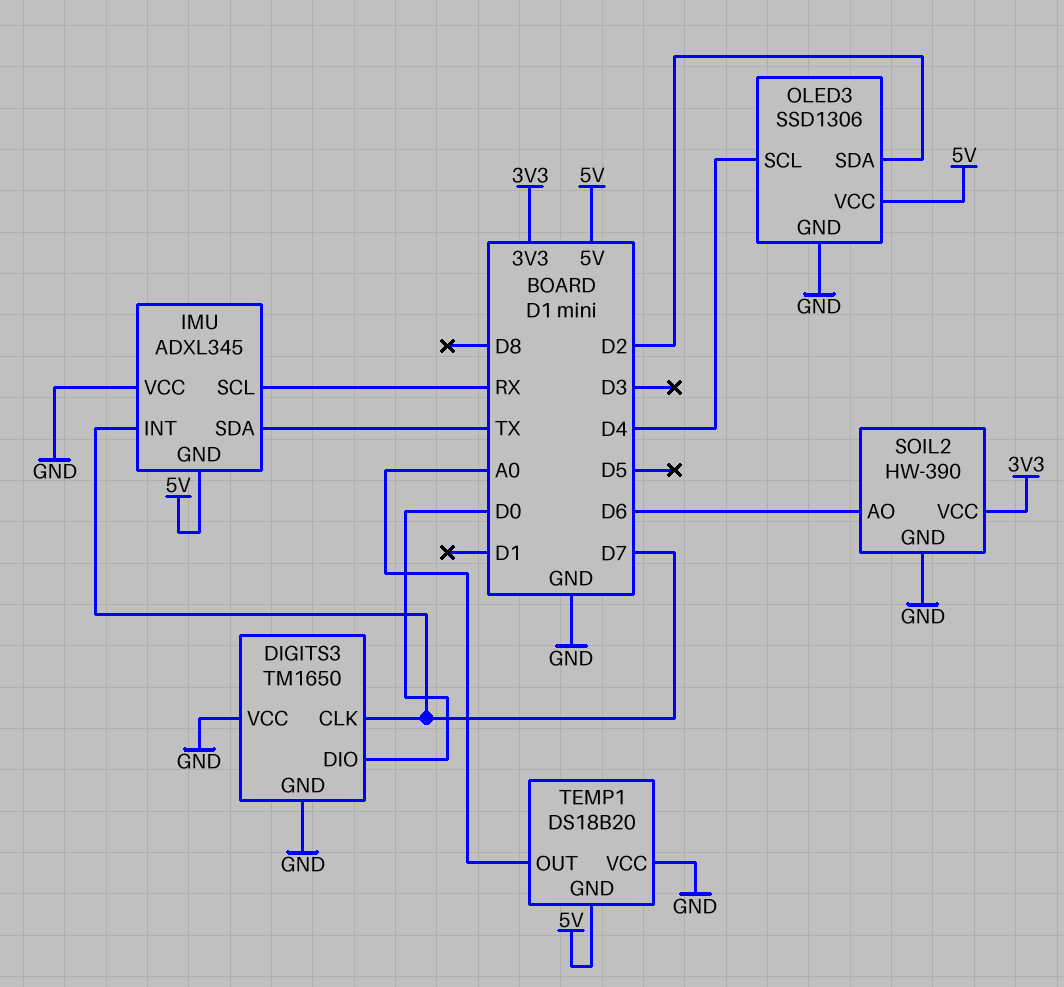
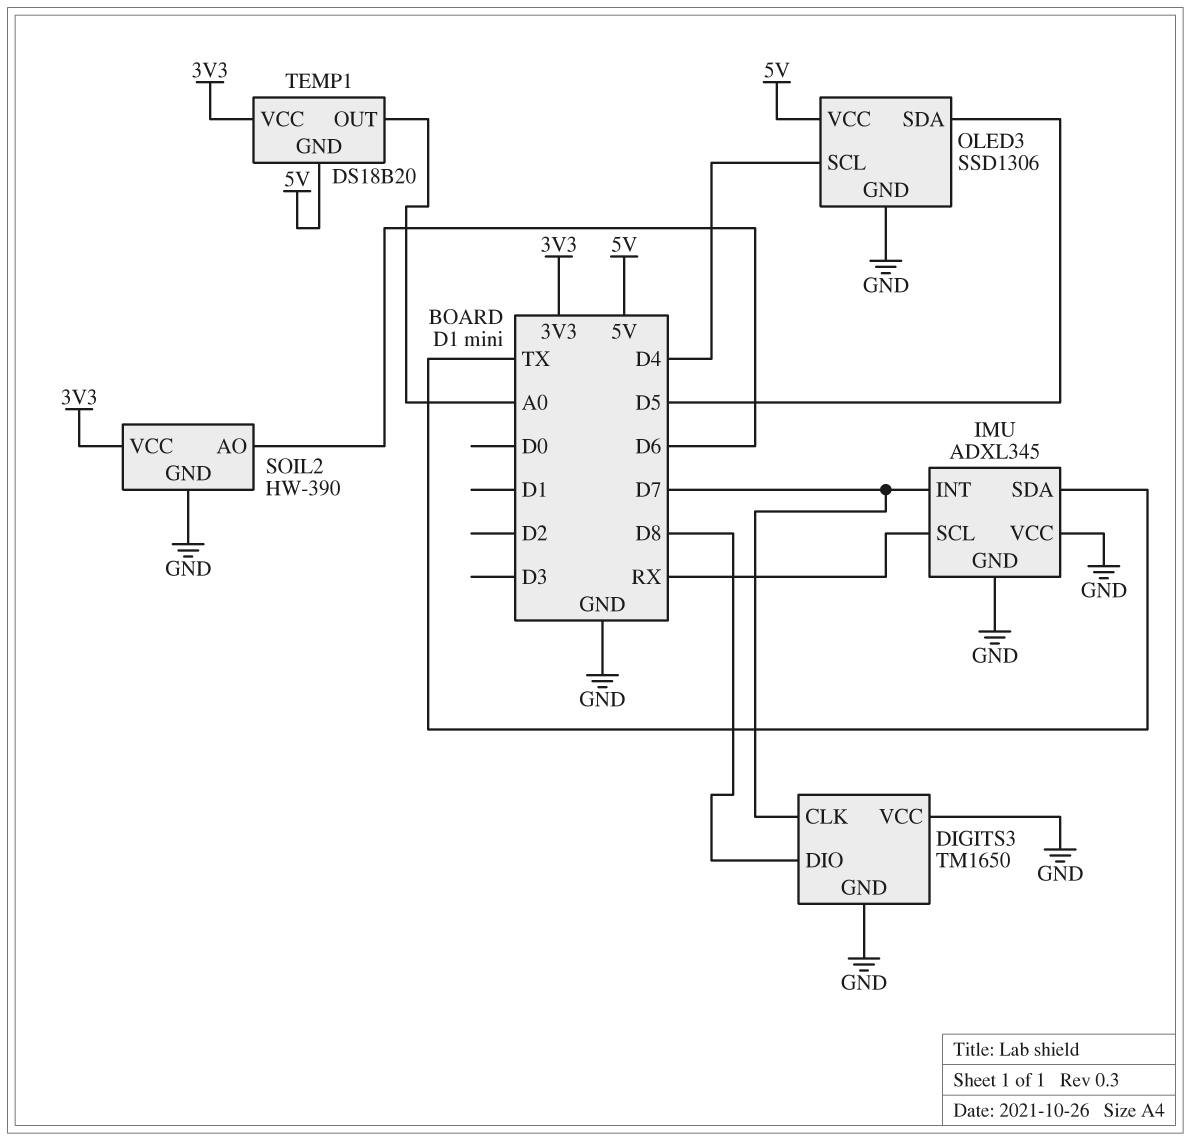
DIGITS3 pin DIO: D0 -> D8
IMU pin GND: 5V -> GND
OLED3 pin SDA: D2 -> D5
TEMP1 pin VCC: GND -> 3V3

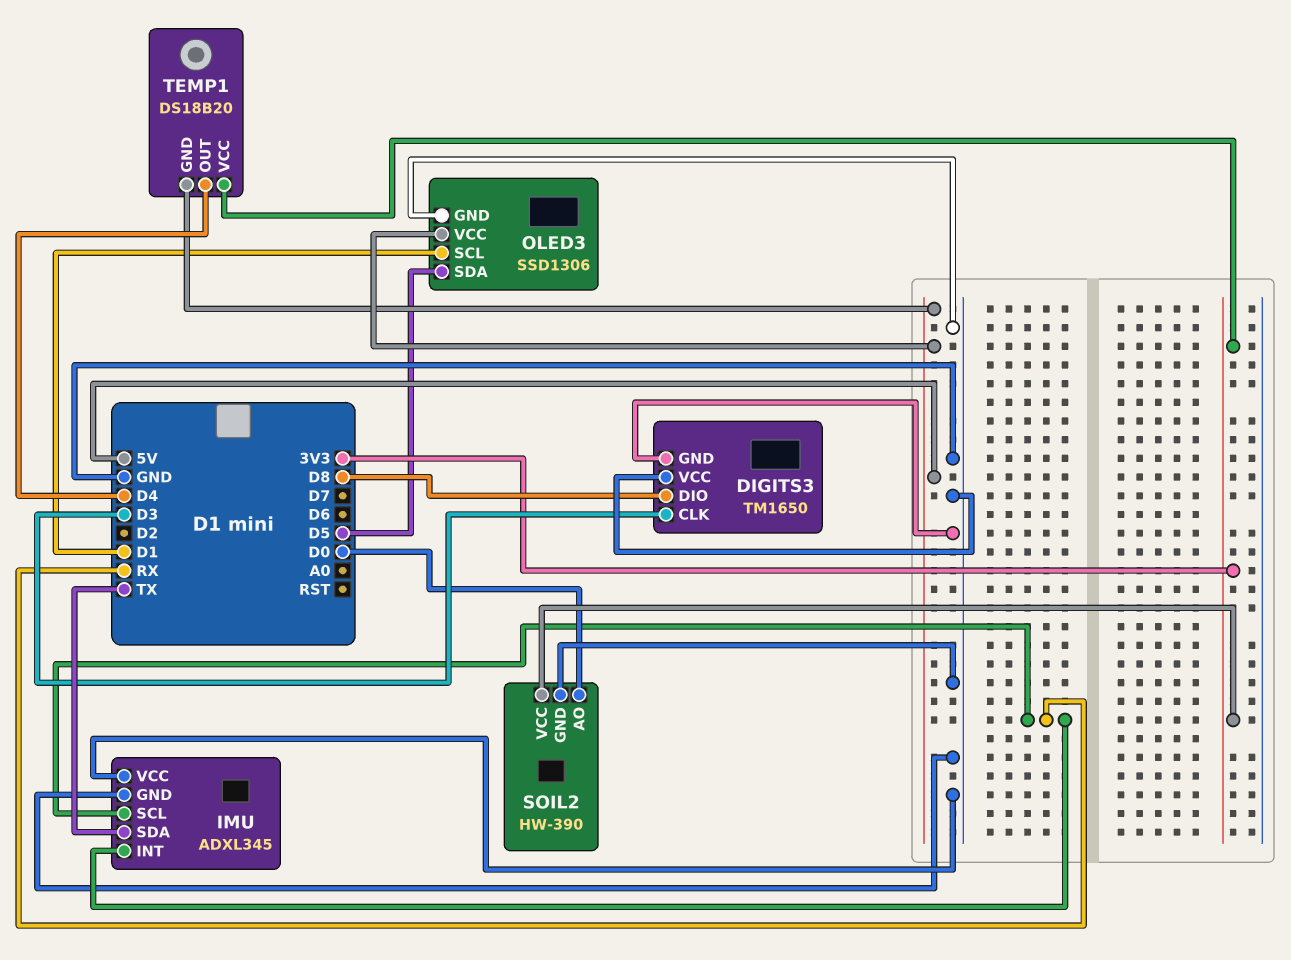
DIGITS3 pin CLK: D7 -> D3
IMU pin INT: D7 -> RX
OLED3 pin SCL: D4 -> D1
SOIL2 pin AO: D6 -> D0
TEMP1 pin OUT: A0 -> D4

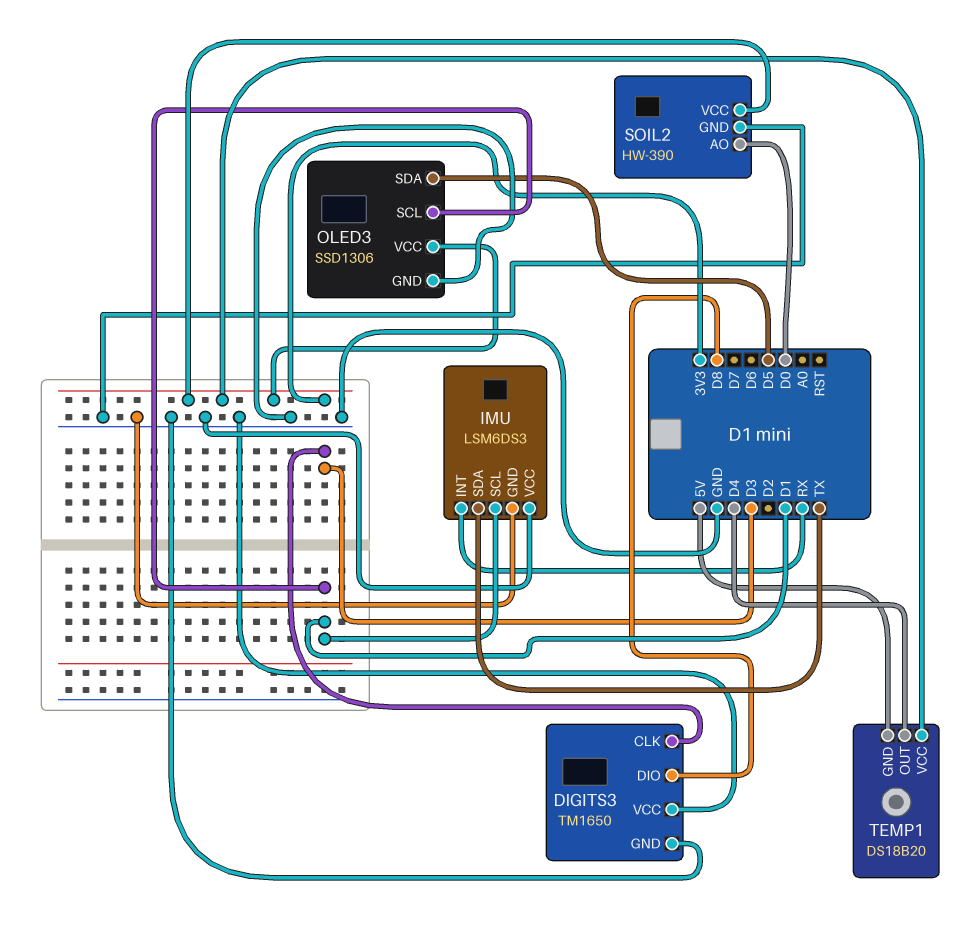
IMU: ADXL345 -> LSM6DS3
IMU pin SCL: RX -> D1
OLED3 pin VCC: 5V -> 3V3

